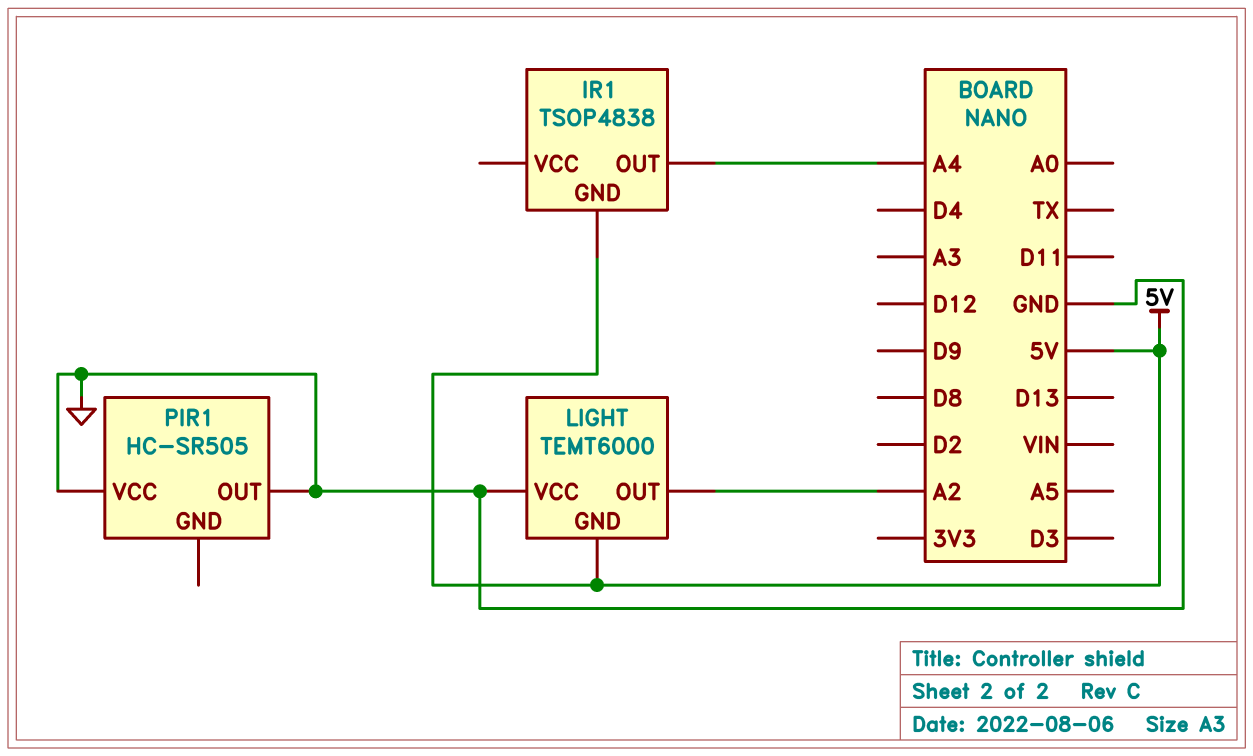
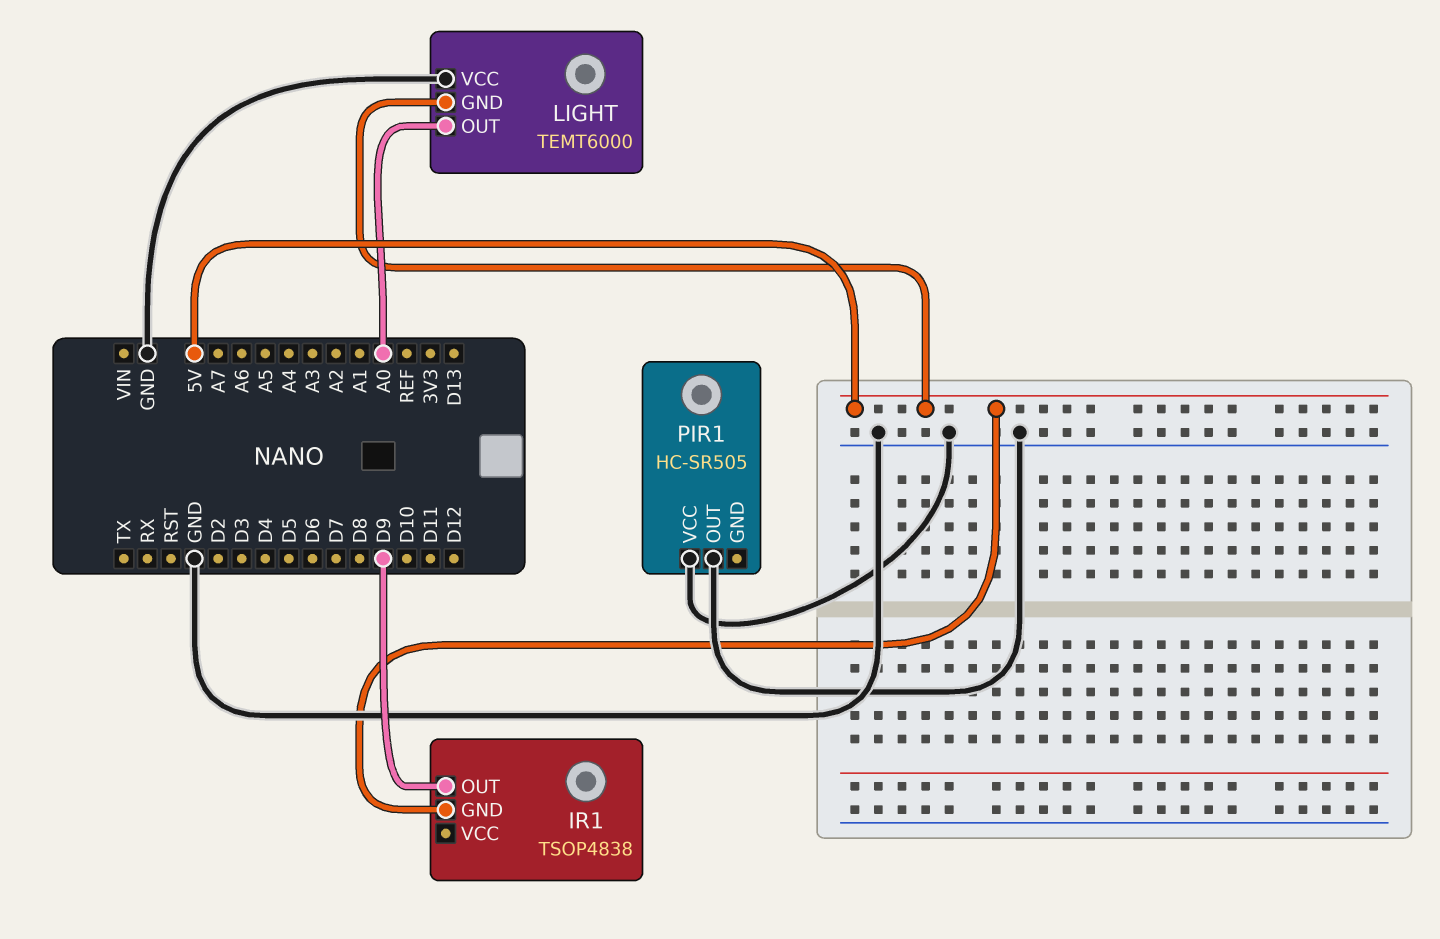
IR1 pin OUT: A4 -> D9
LIGHT pin OUT: A2 -> A0

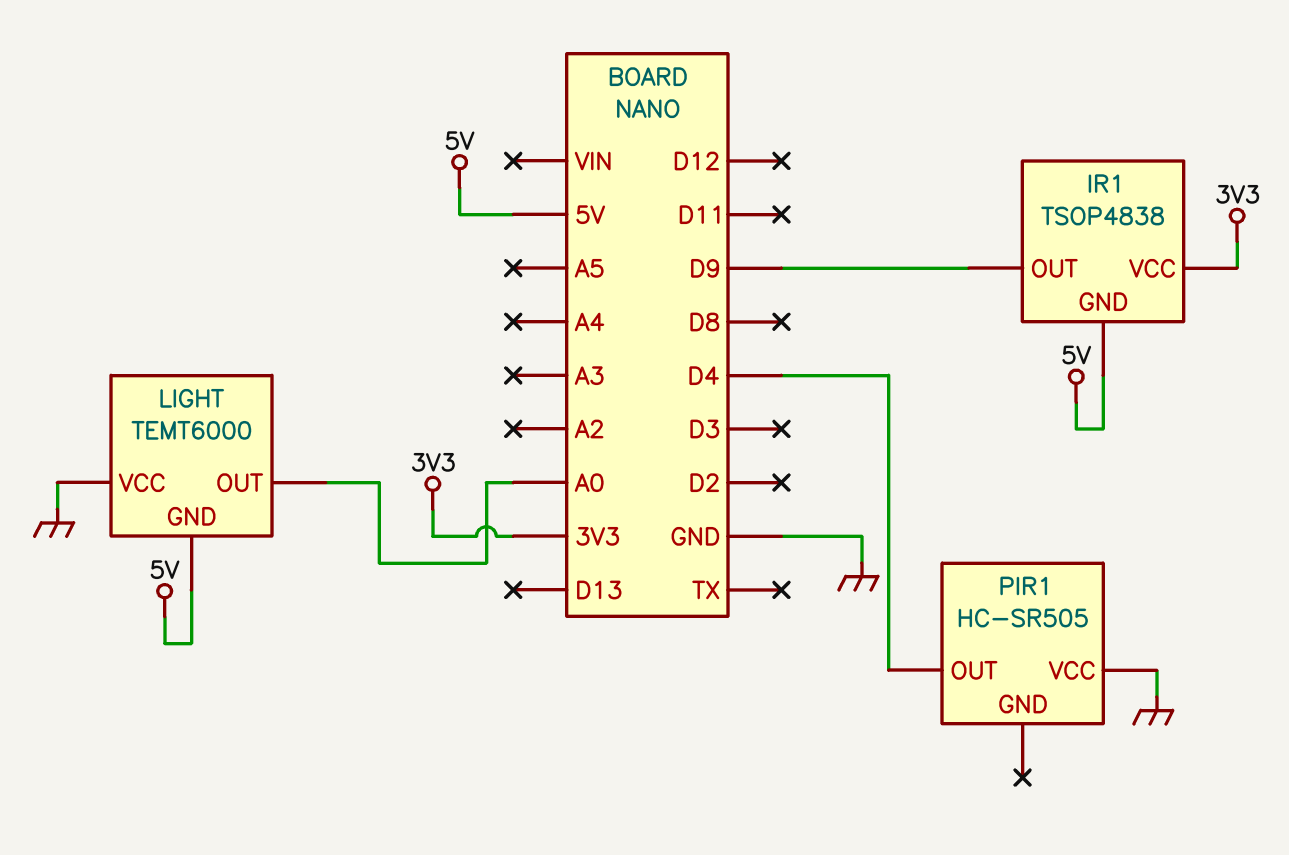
IR1 pin VCC: none -> 3V3
PIR1 pin OUT: GND -> D4

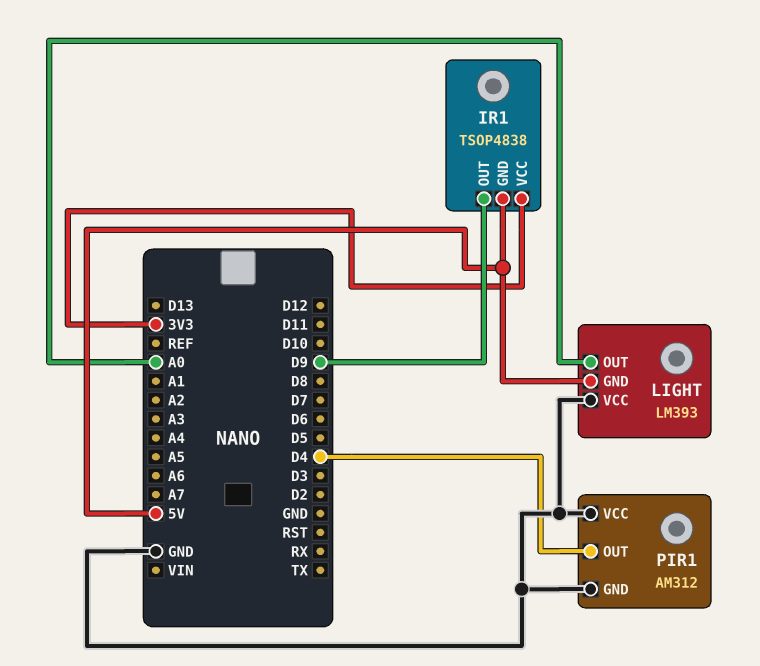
LIGHT: TEMT6000 -> LM393
PIR1: HC-SR505 -> AM312
PIR1 pin GND: none -> GND

